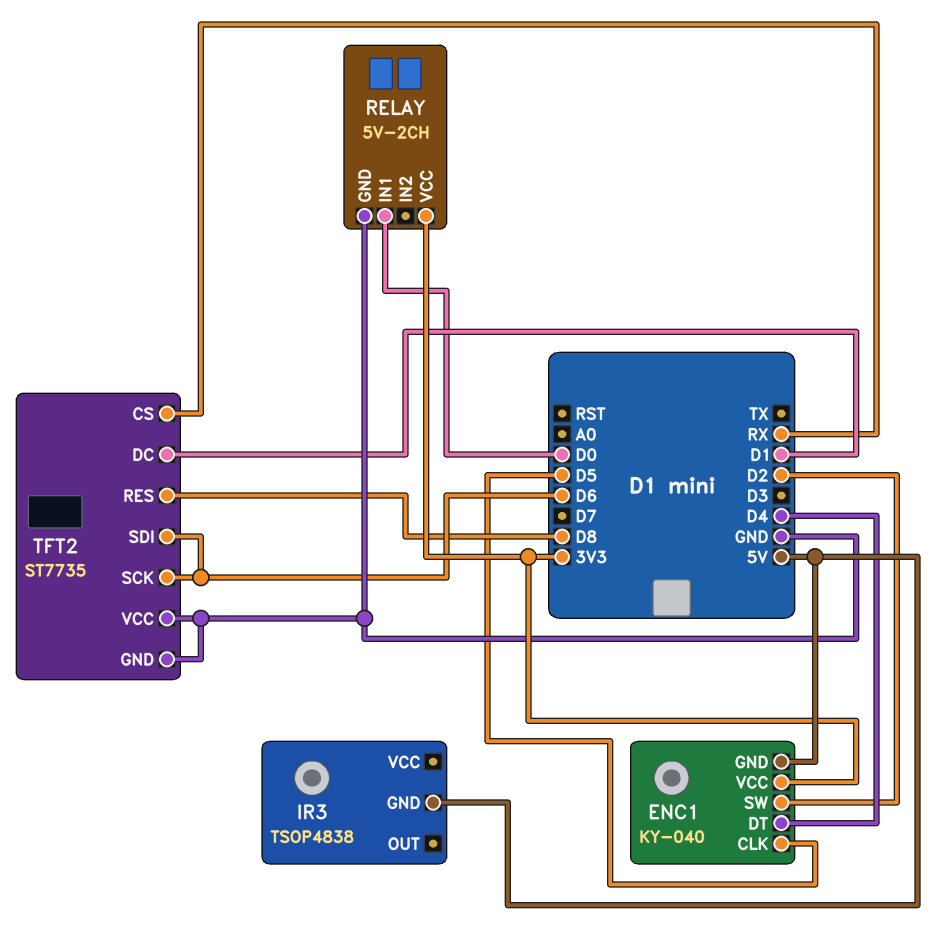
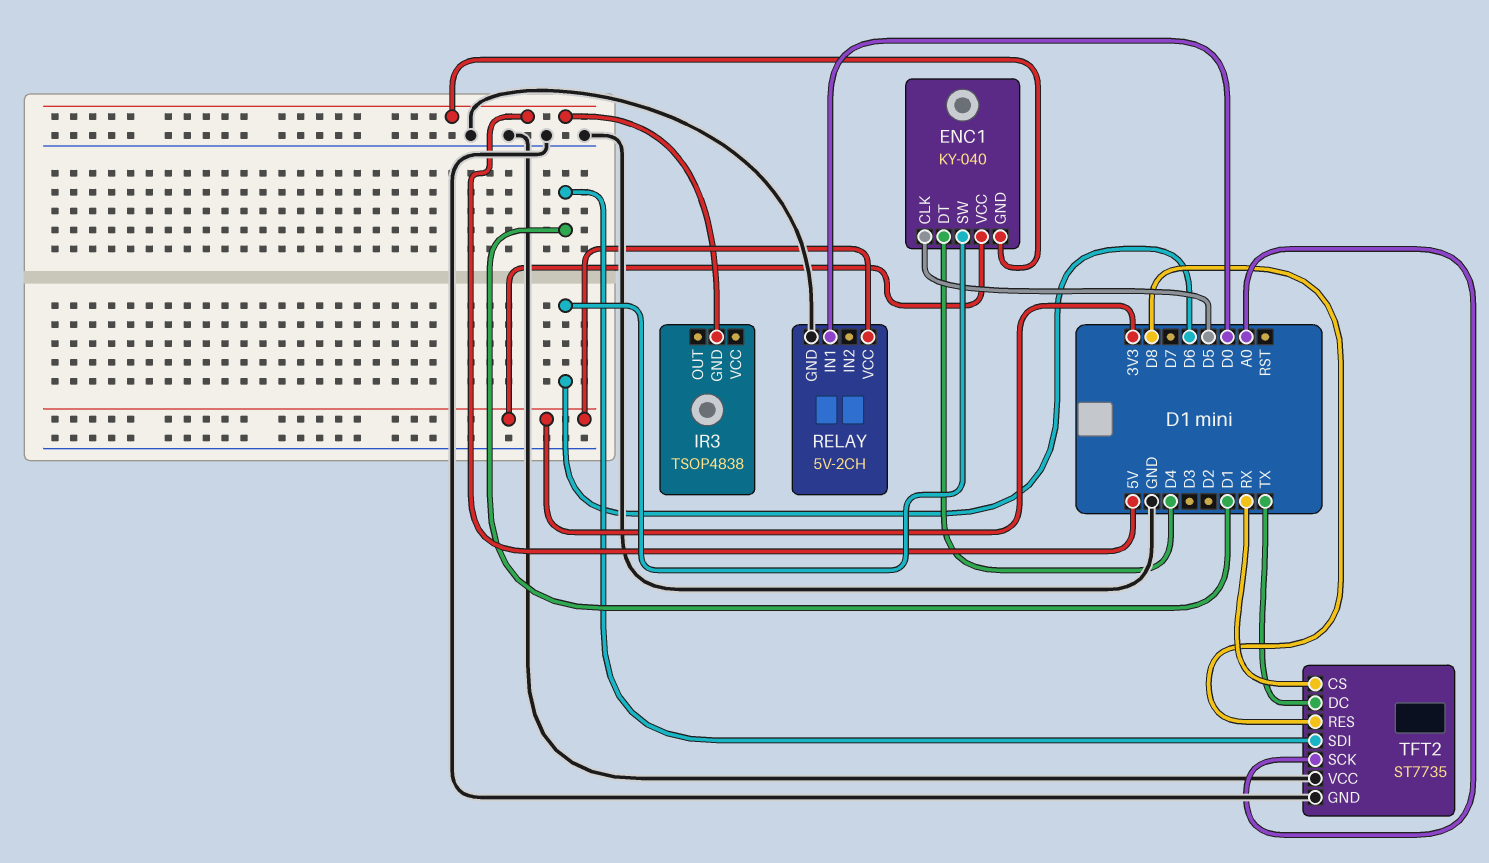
ENC1 pin SW: D2 -> D6
TFT2 pin DC: D1 -> TX
TFT2 pin SCK: D6 -> A0
TFT2 pin SDI: D6 -> D1

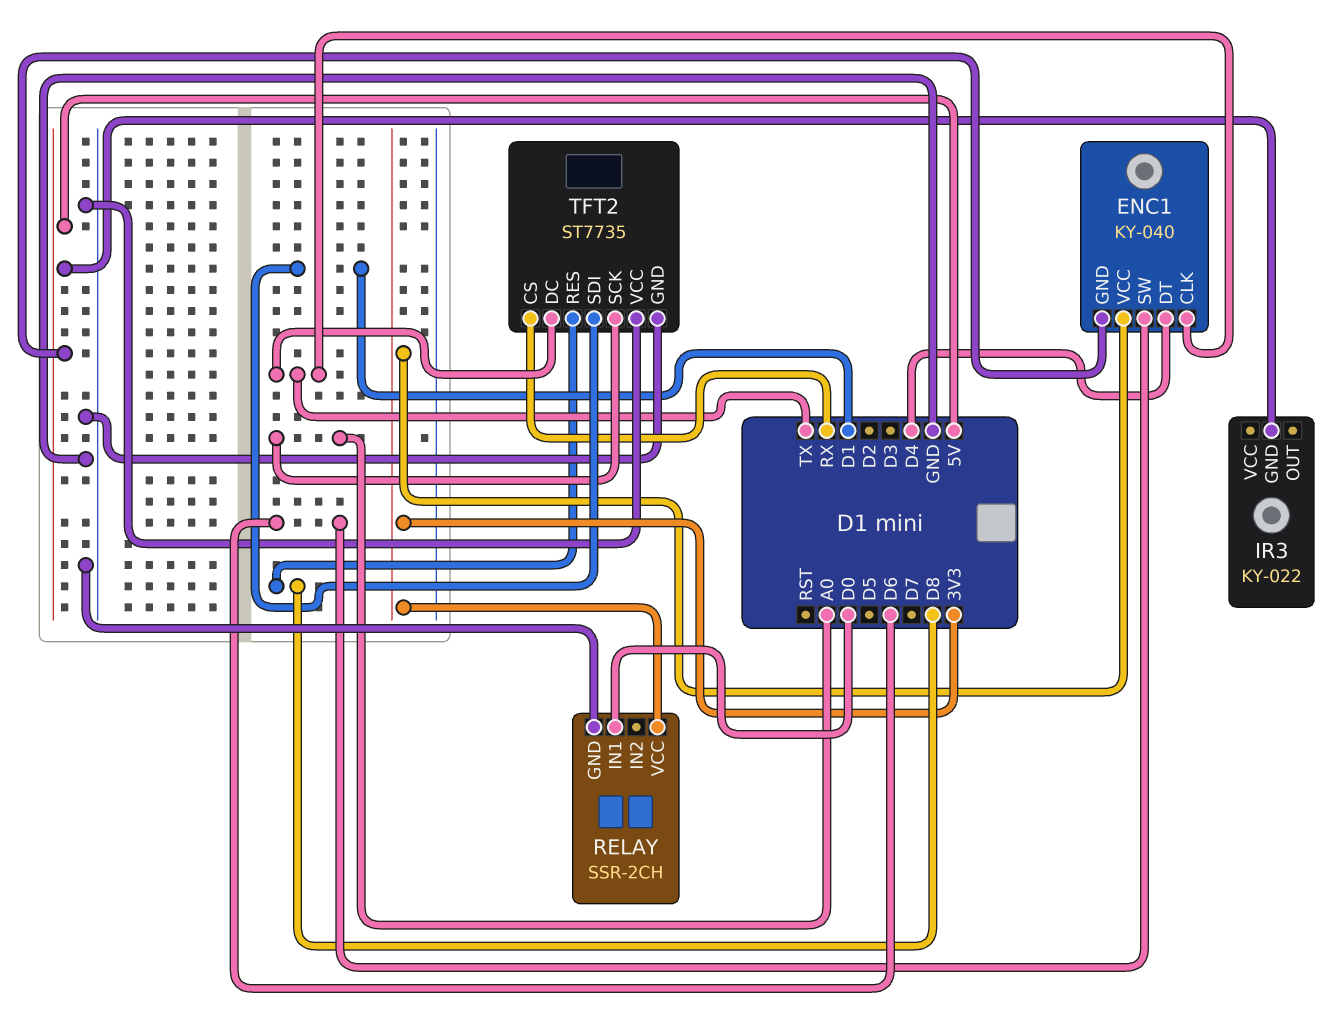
ENC1 pin CLK: D5 -> TX
IR3: TSOP4838 -> KY-022
RELAY: 5V-2CH -> SSR-2CH

